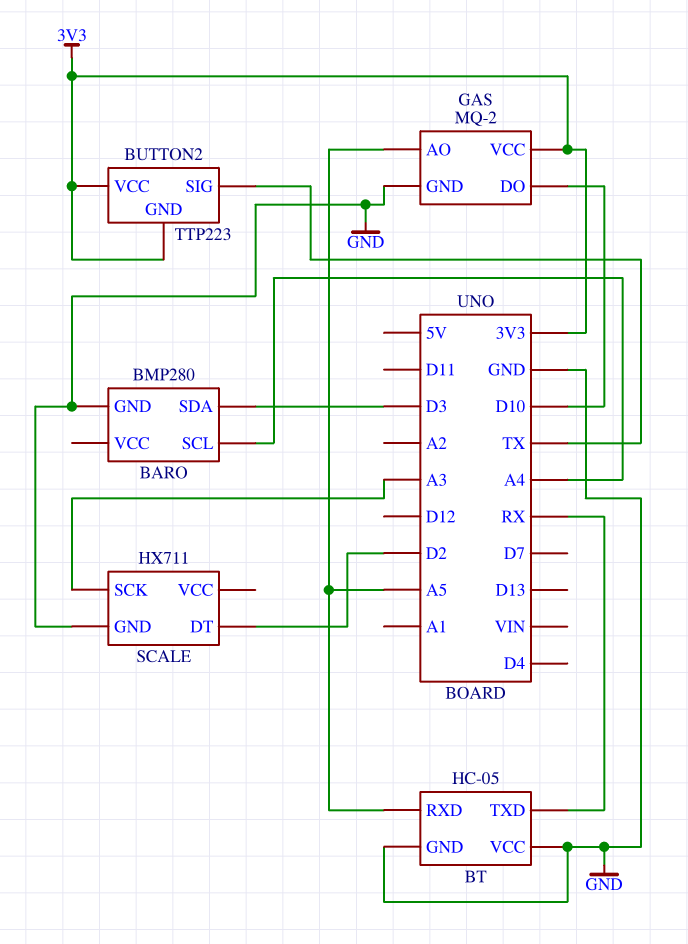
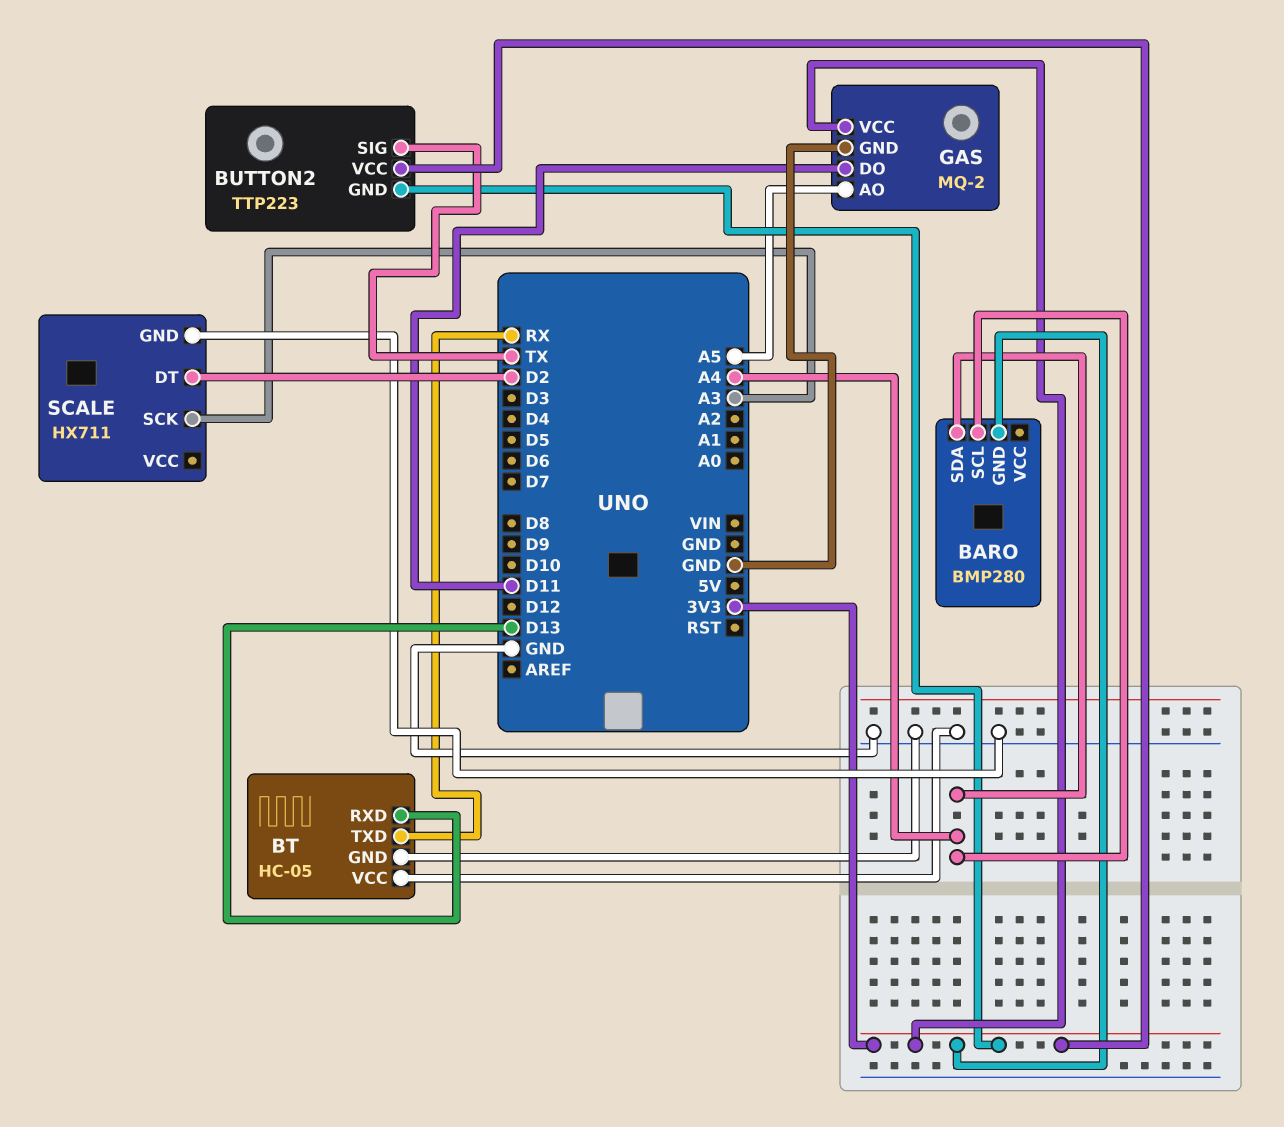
BARO pin GND: GND -> 3V3
BARO pin SDA: D3 -> A4
BT pin RXD: A5 -> D13
GAS pin DO: D10 -> D11

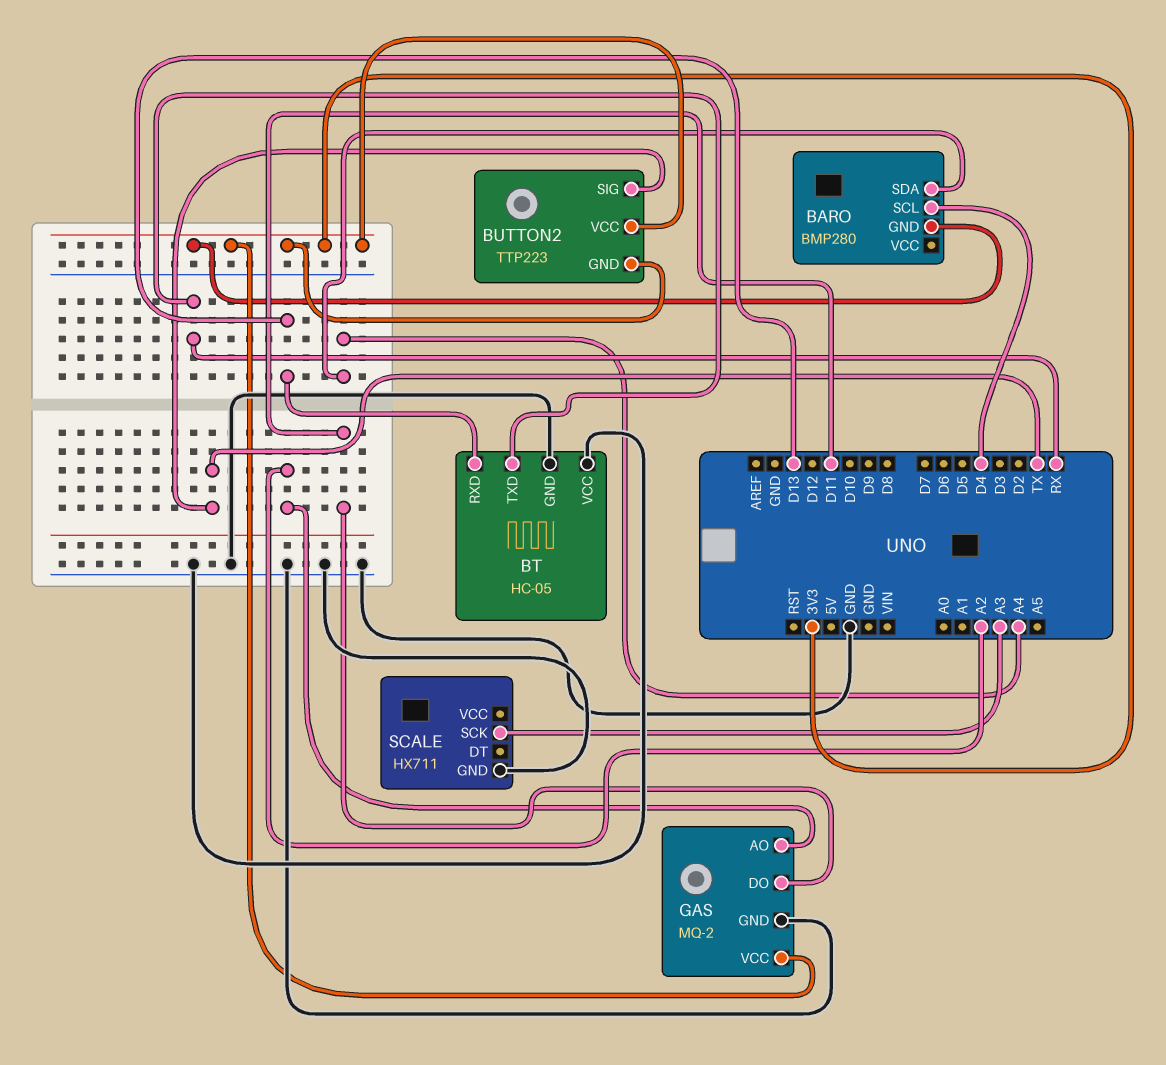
BARO pin SCL: A4 -> D4
GAS pin AO: A5 -> A2
SCALE pin DT: D2 -> none

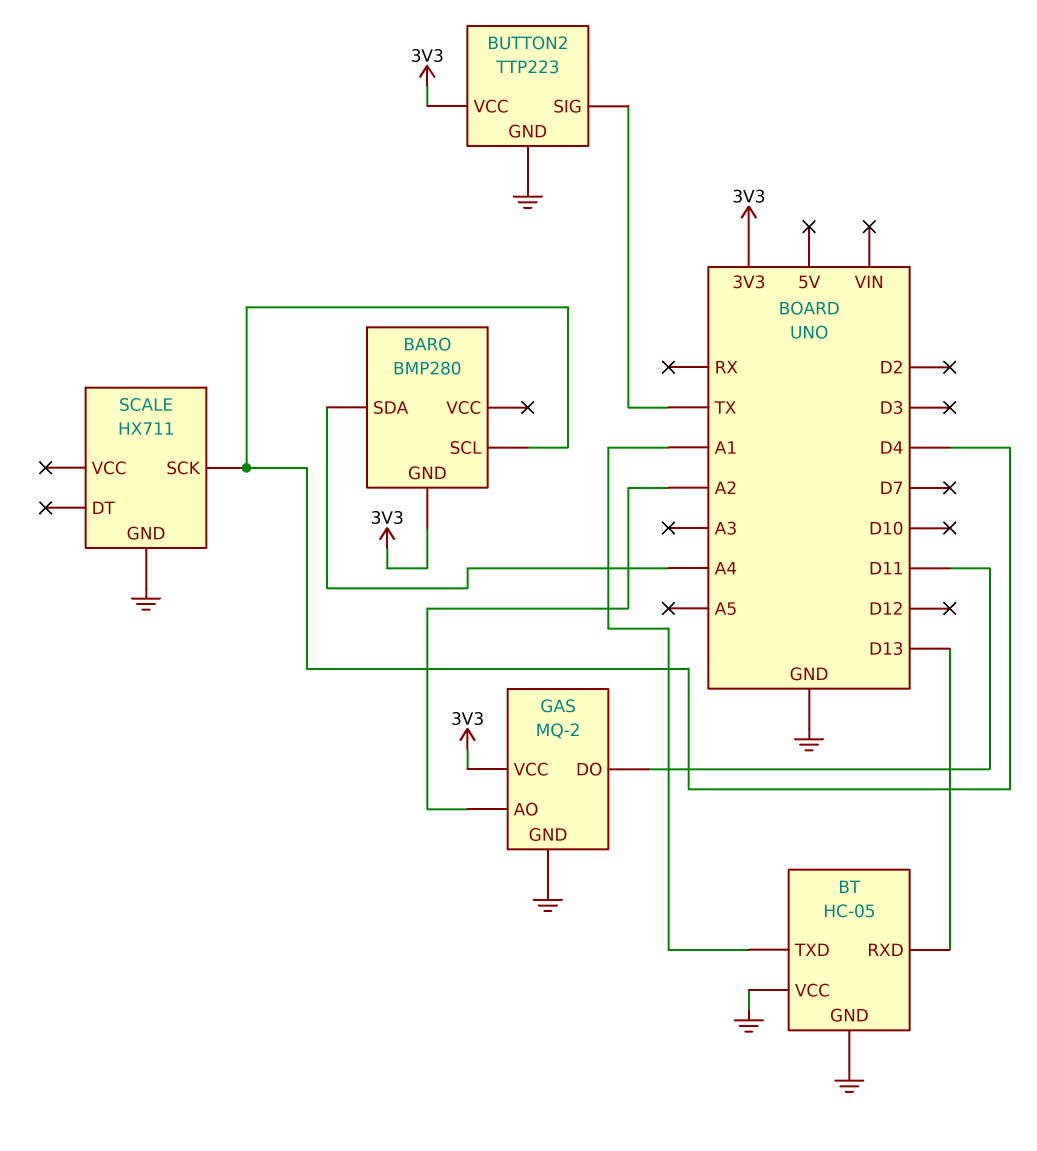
BT pin TXD: RX -> A1
BUTTON2 pin GND: 3V3 -> GND
SCALE pin SCK: A3 -> D4

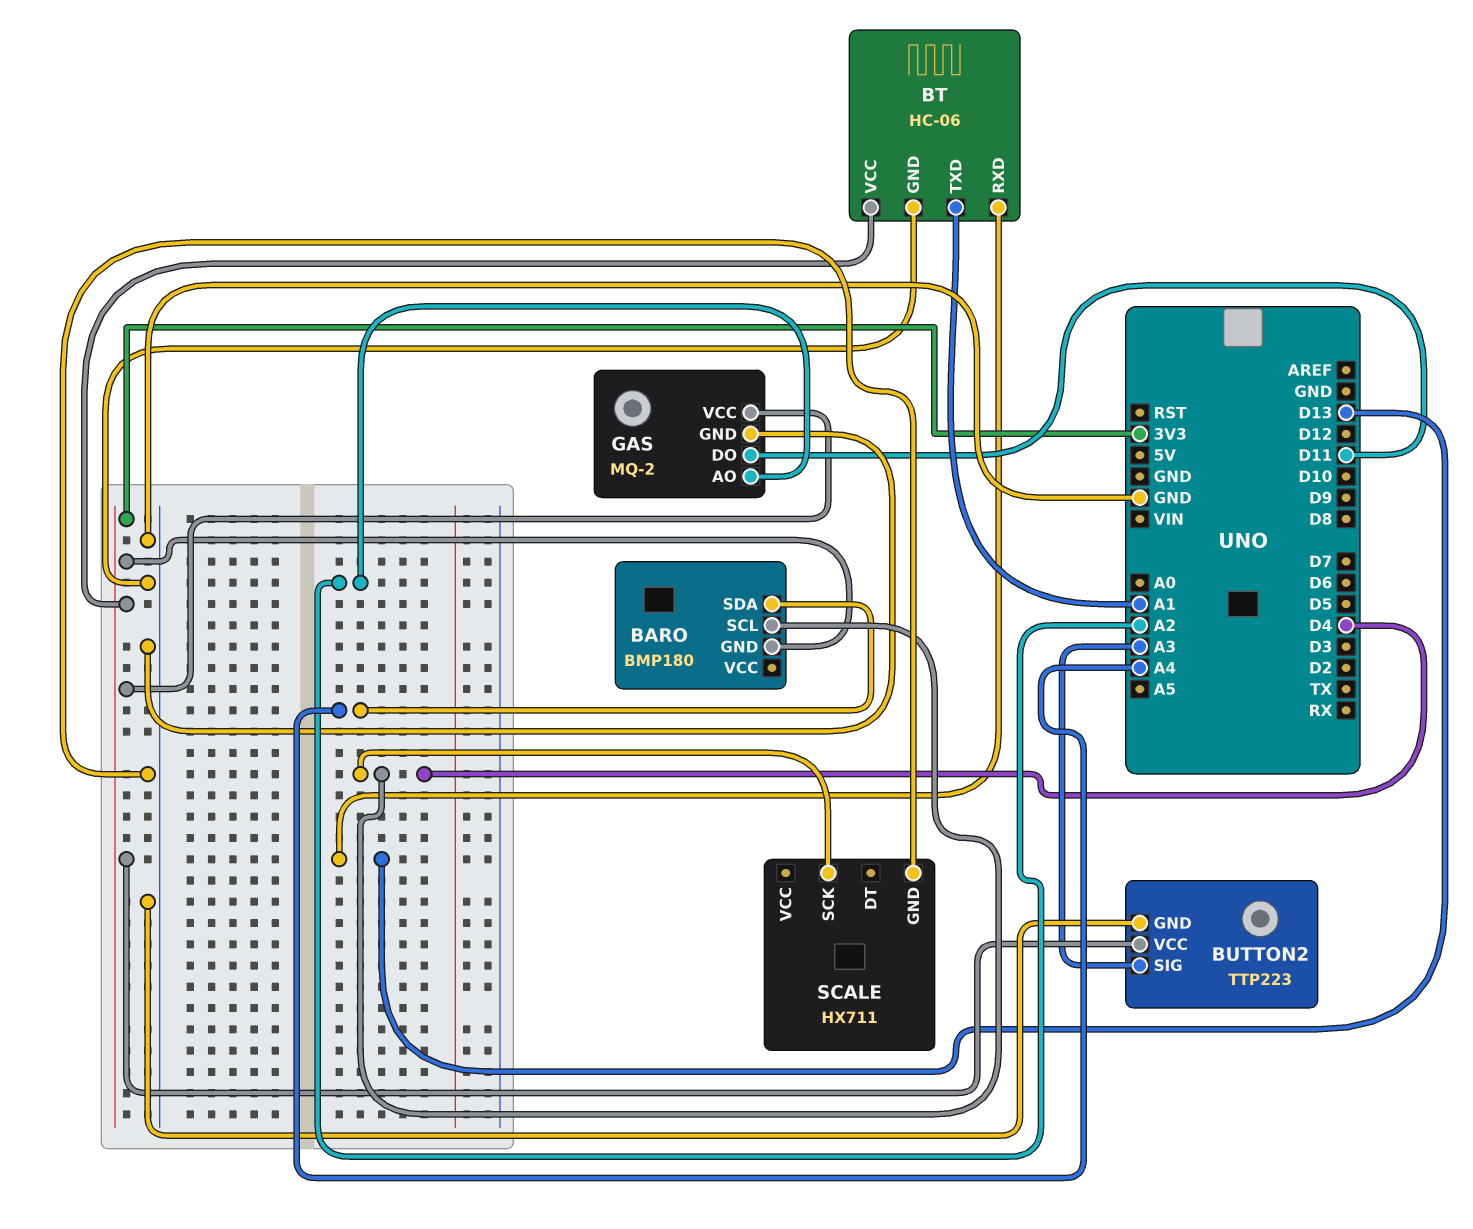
BARO: BMP280 -> BMP180
BT: HC-05 -> HC-06
BT pin VCC: GND -> 3V3
BUTTON2 pin SIG: TX -> A3

